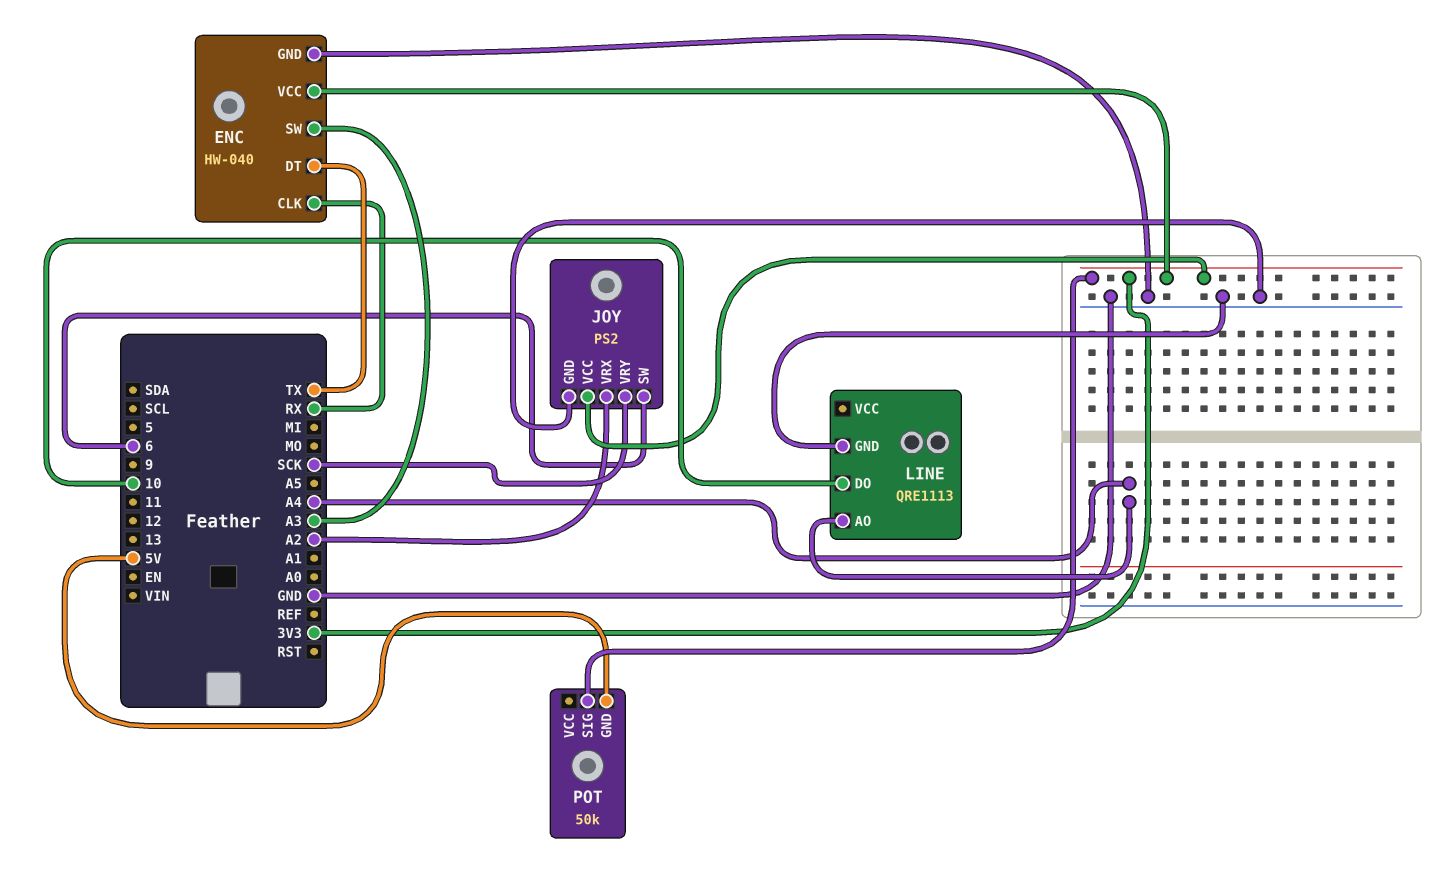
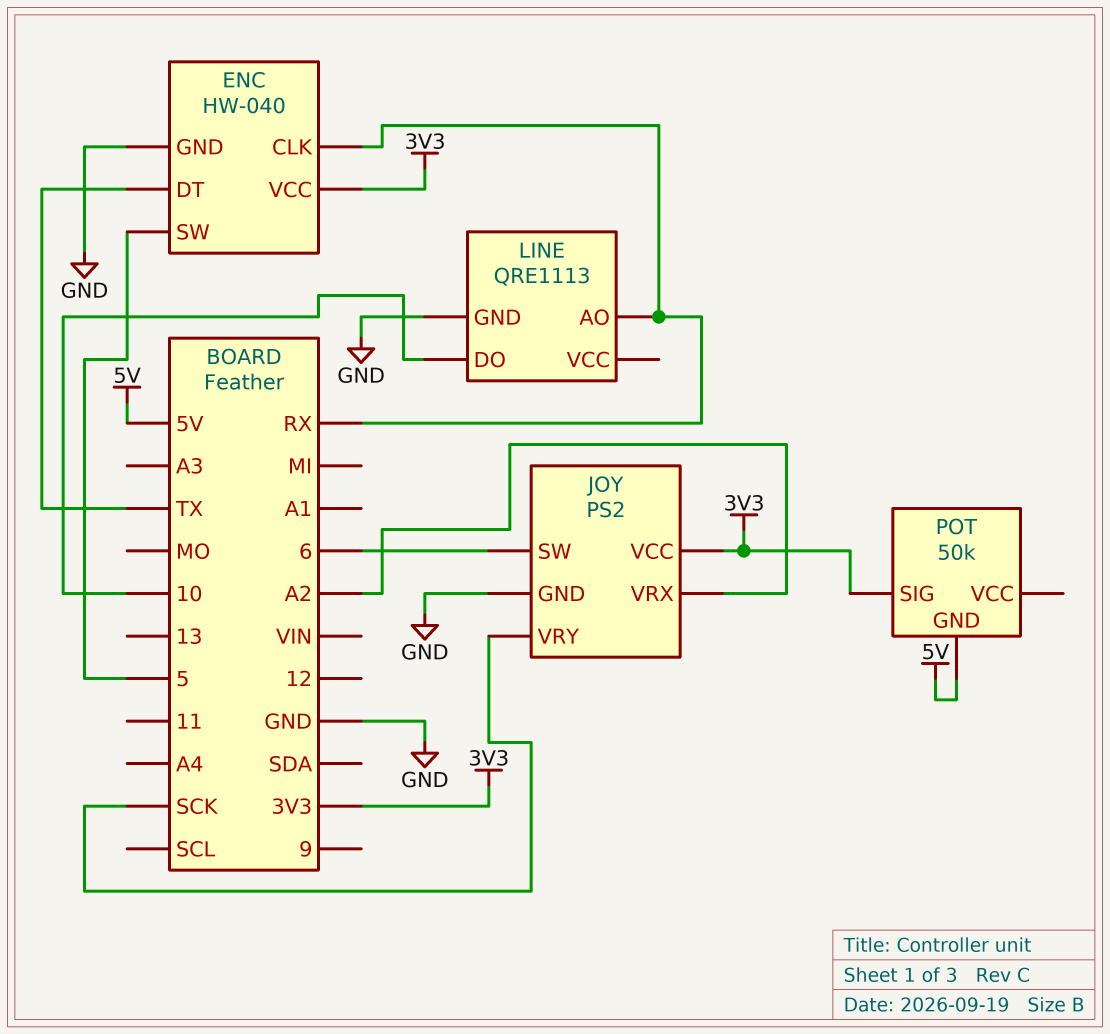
ENC pin SW: A3 -> 5
LINE pin AO: A4 -> RX

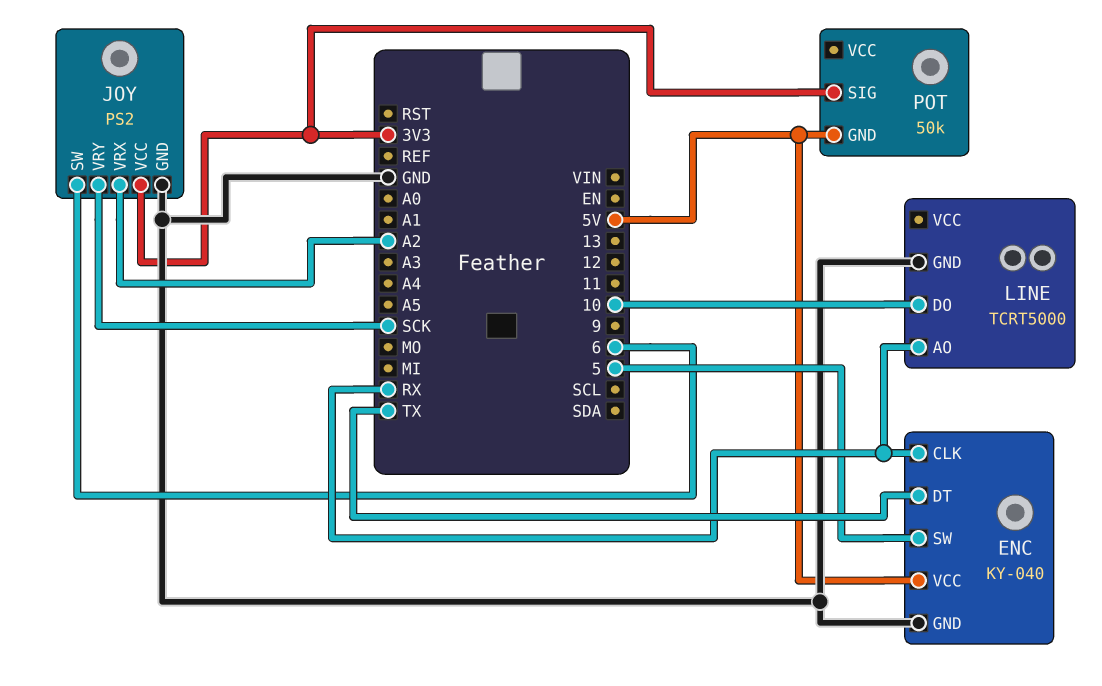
ENC: HW-040 -> KY-040
ENC pin VCC: 3V3 -> 5V
LINE: QRE1113 -> TCRT5000

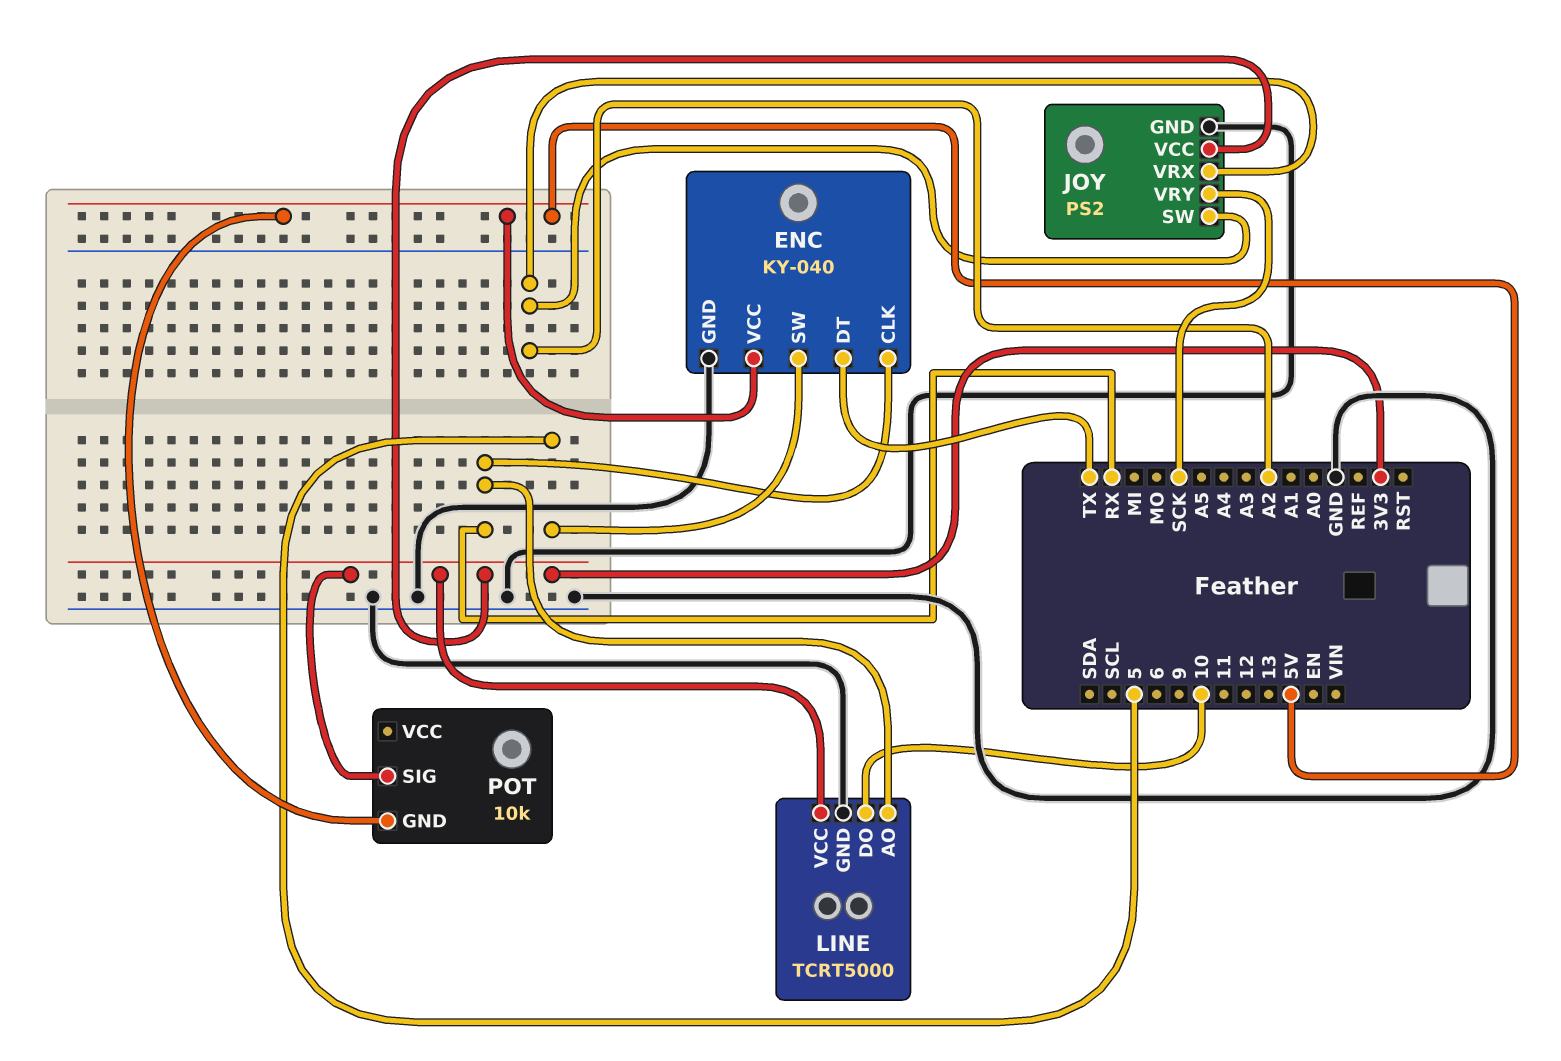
JOY pin SW: 6 -> A2
LINE pin VCC: none -> 3V3
POT: 50k -> 10k

